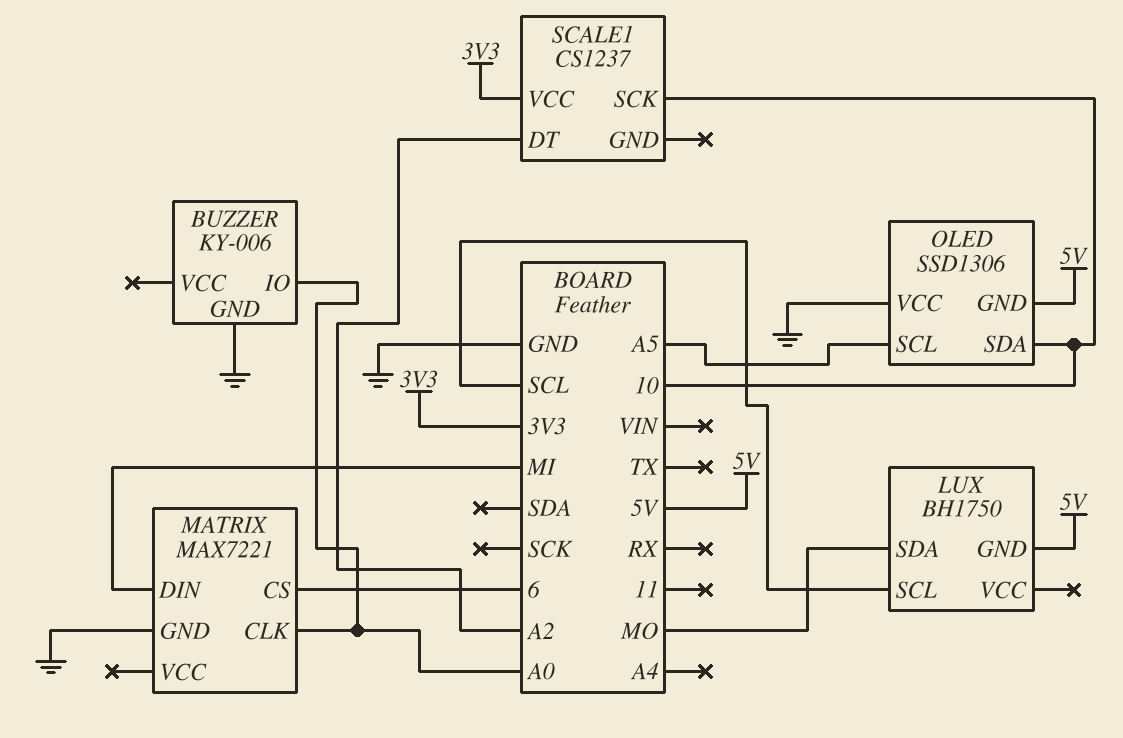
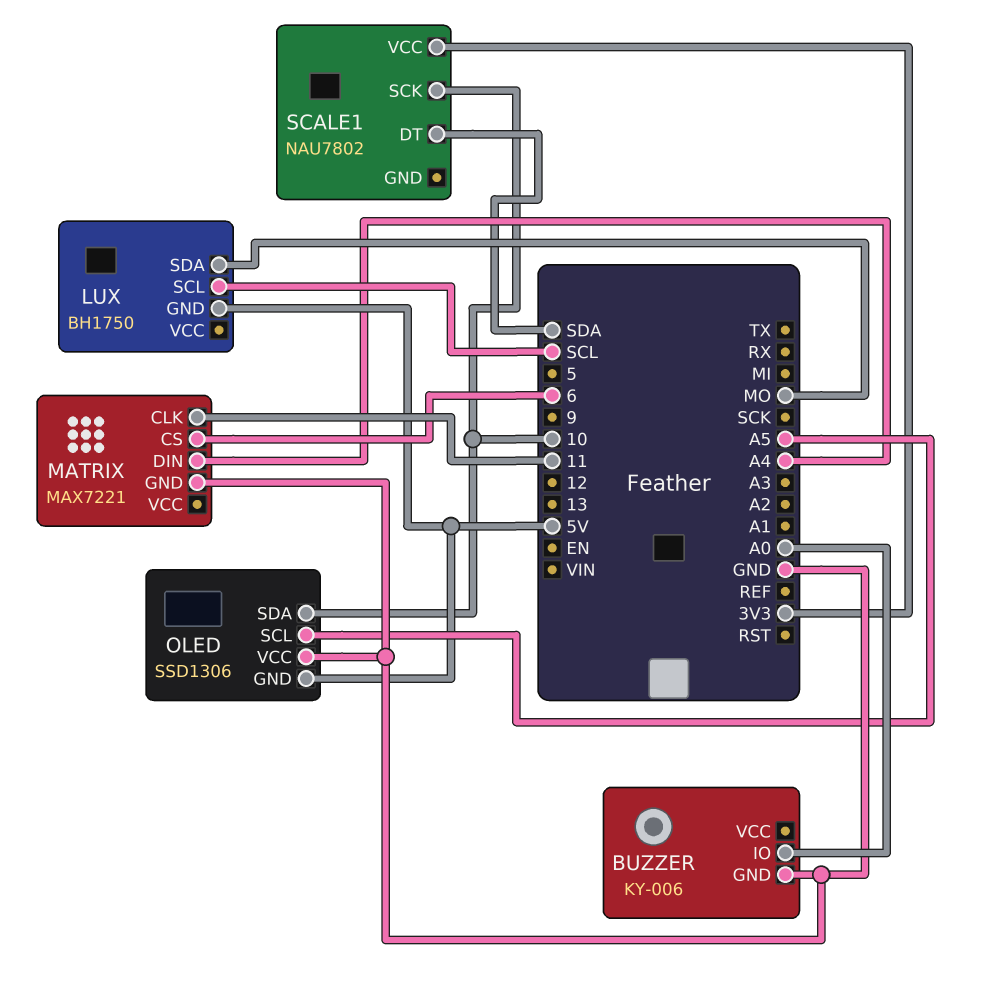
MATRIX pin CLK: A0 -> 11
MATRIX pin DIN: MI -> A4
SCALE1: CS1237 -> NAU7802
SCALE1 pin DT: A2 -> SDA

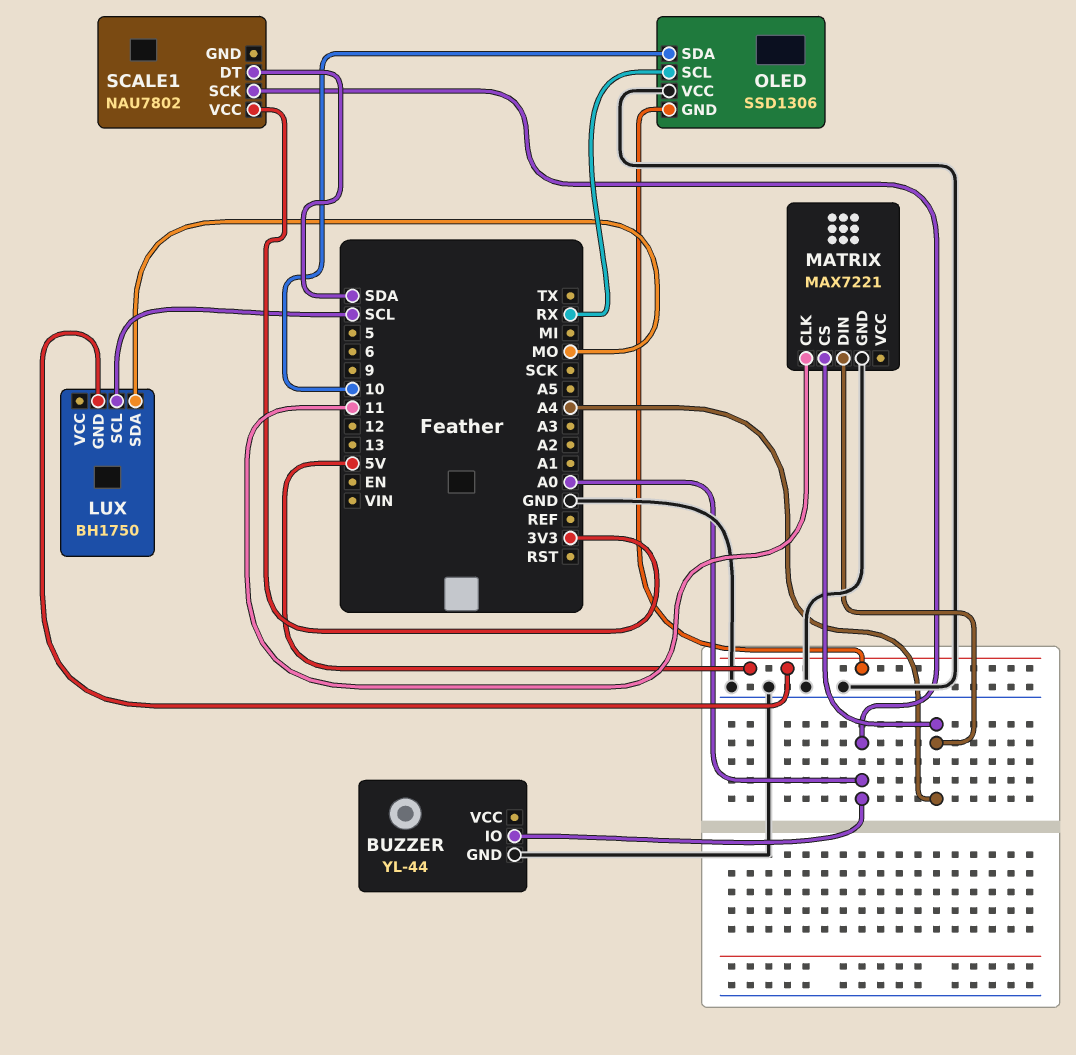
BUZZER: KY-006 -> YL-44
MATRIX pin CS: 6 -> A4
OLED pin SCL: A5 -> RX
SCALE1 pin SCK: 10 -> A0

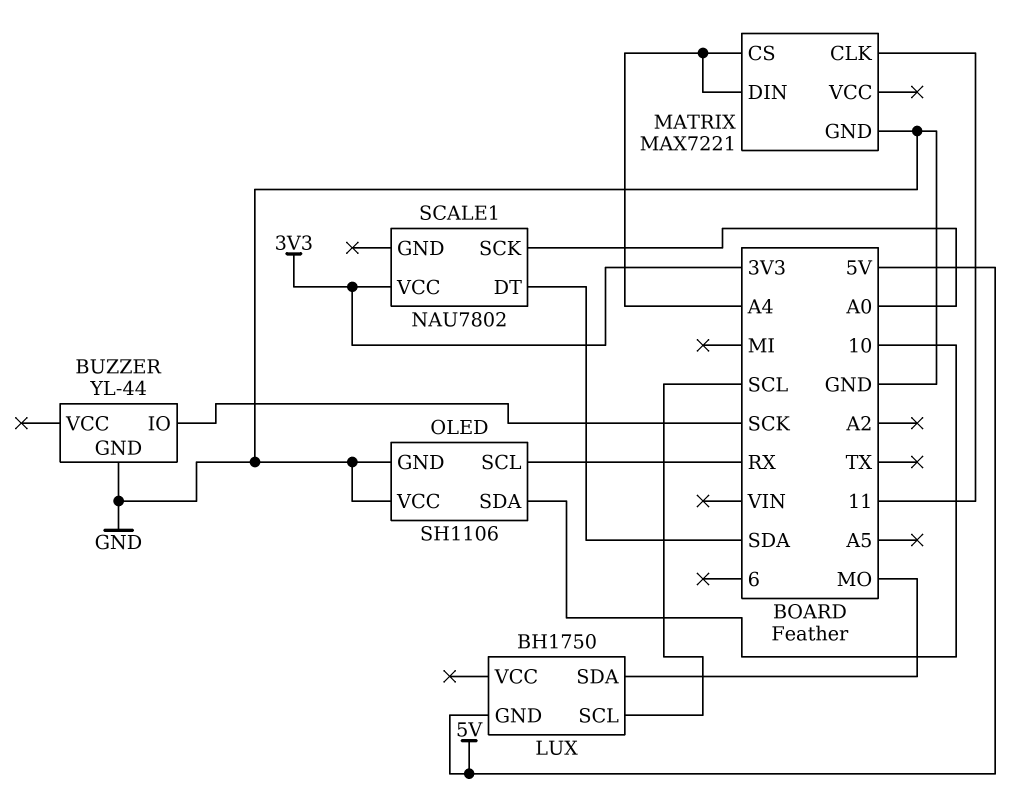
BUZZER pin IO: A0 -> SCK
OLED: SSD1306 -> SH1106
OLED pin GND: 5V -> GND

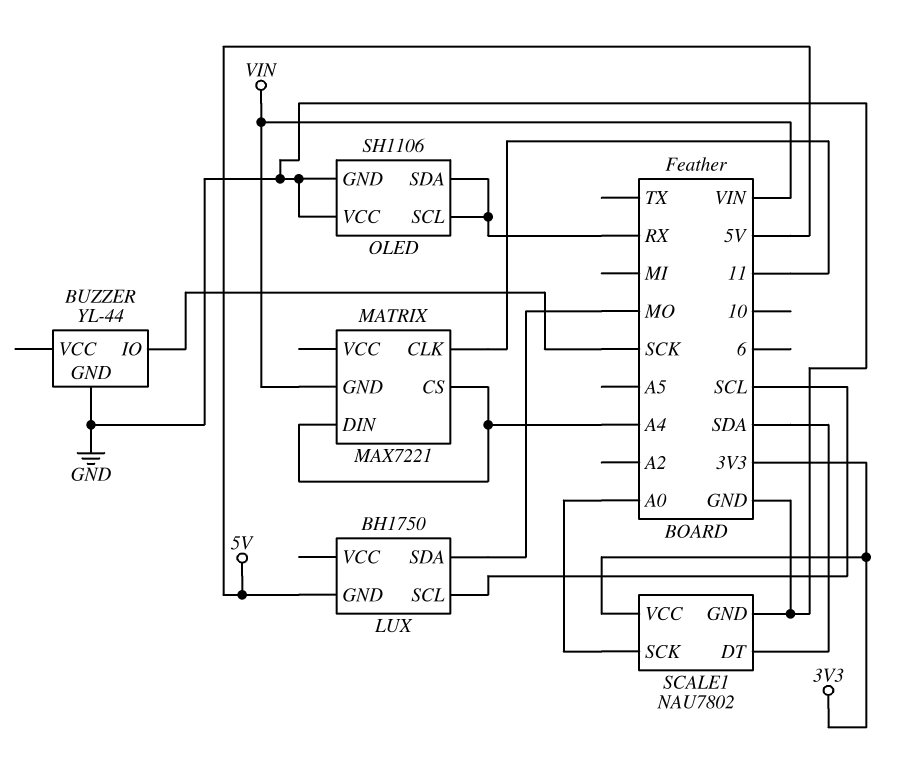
MATRIX pin GND: GND -> VIN
OLED pin SDA: 10 -> RX
SCALE1 pin GND: none -> GND

